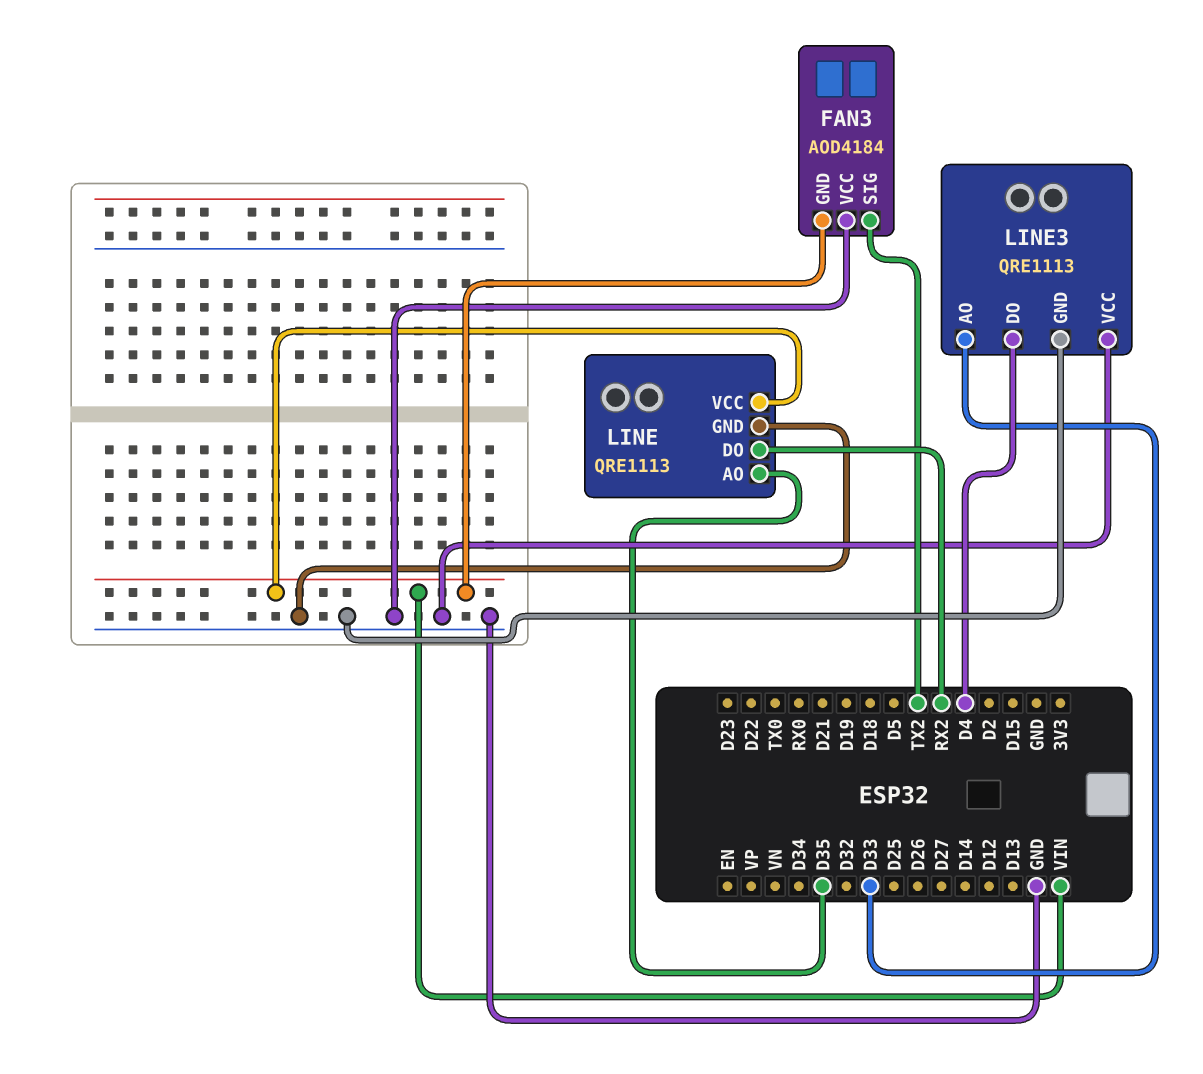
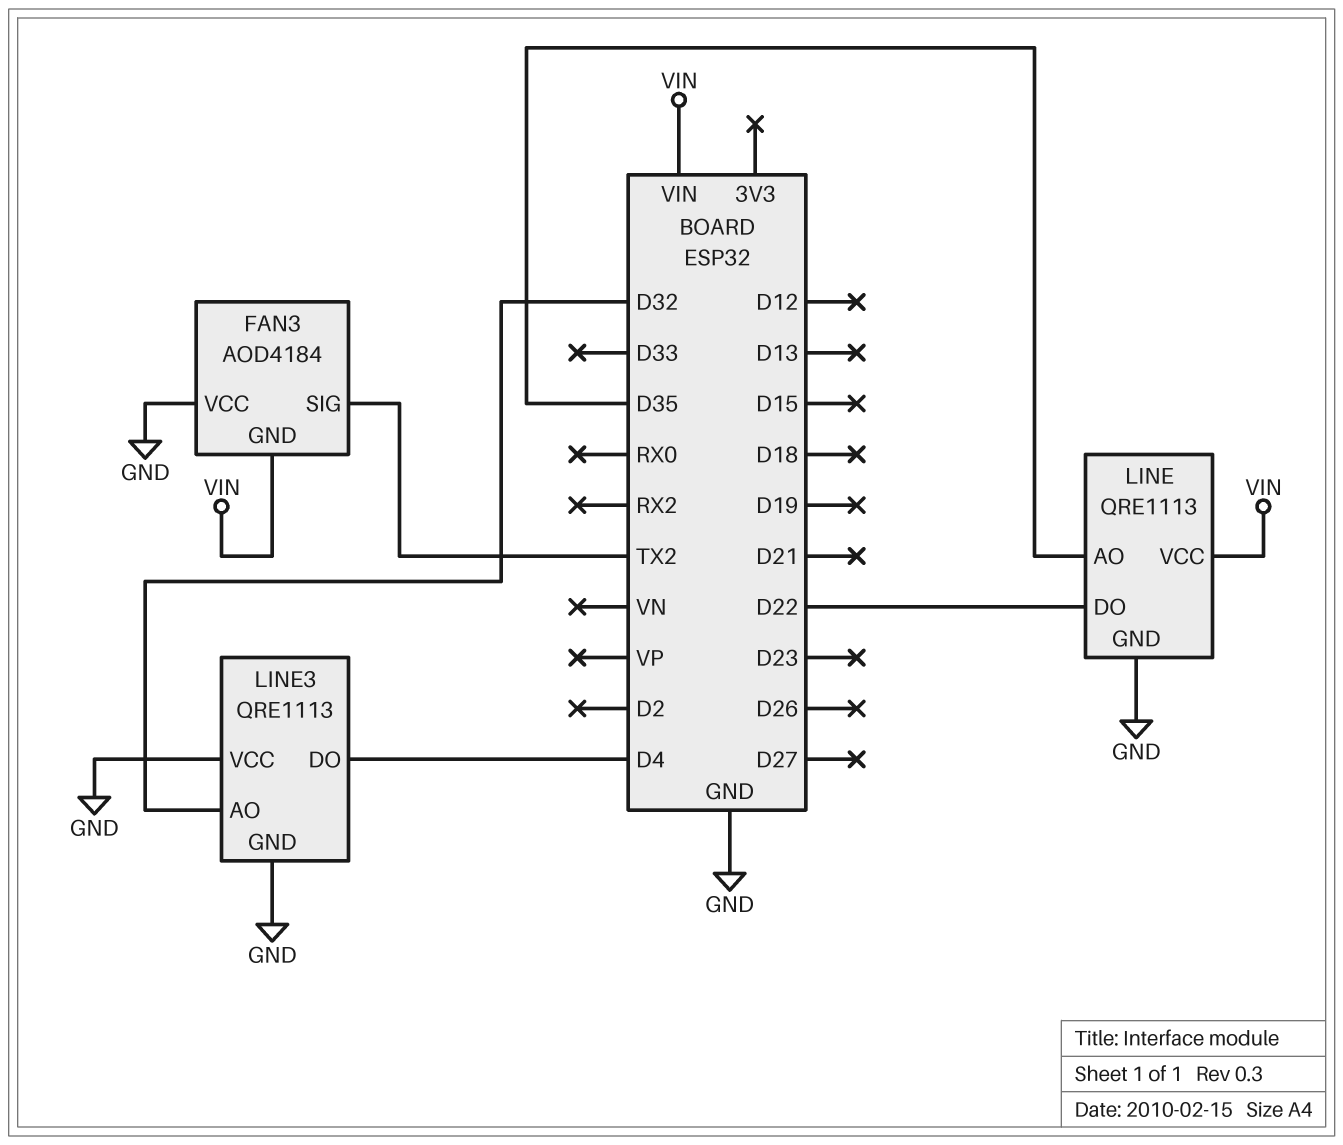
LINE pin DO: RX2 -> D22
LINE3 pin AO: D33 -> D32

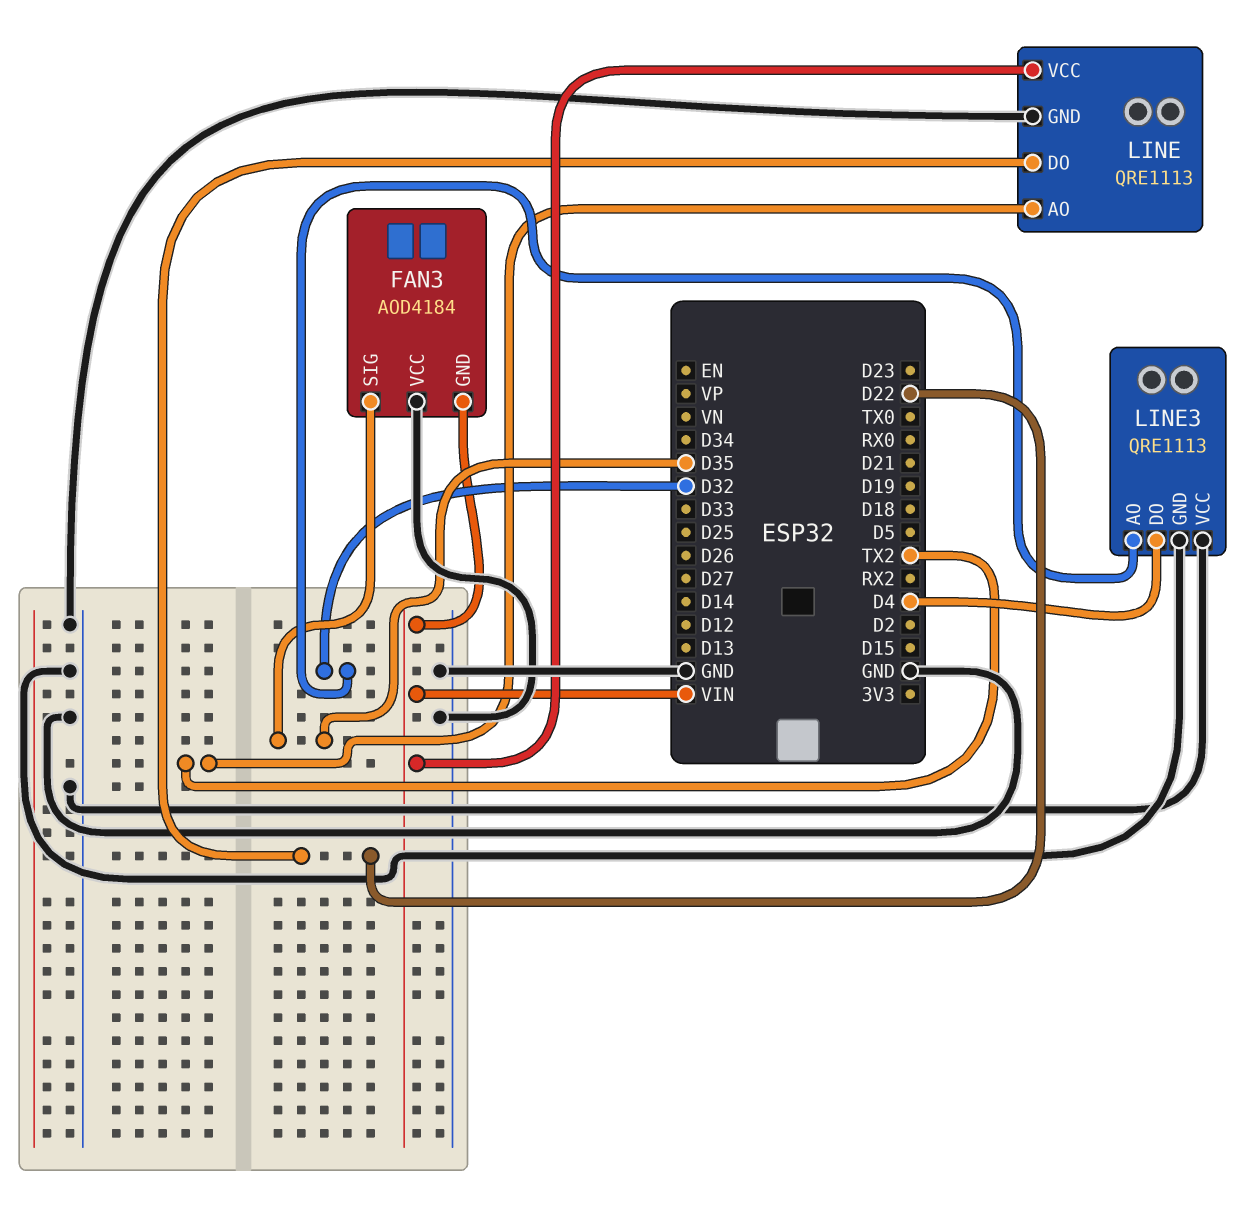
FAN3 pin SIG: TX2 -> D35
LINE pin AO: D35 -> TX2

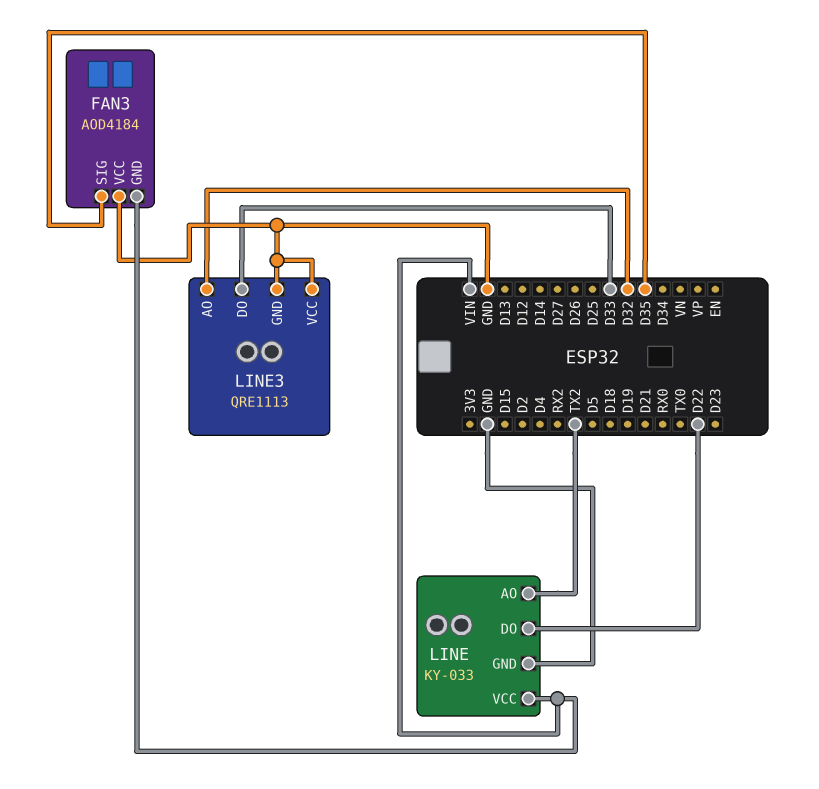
LINE: QRE1113 -> KY-033
LINE3 pin DO: D4 -> D33

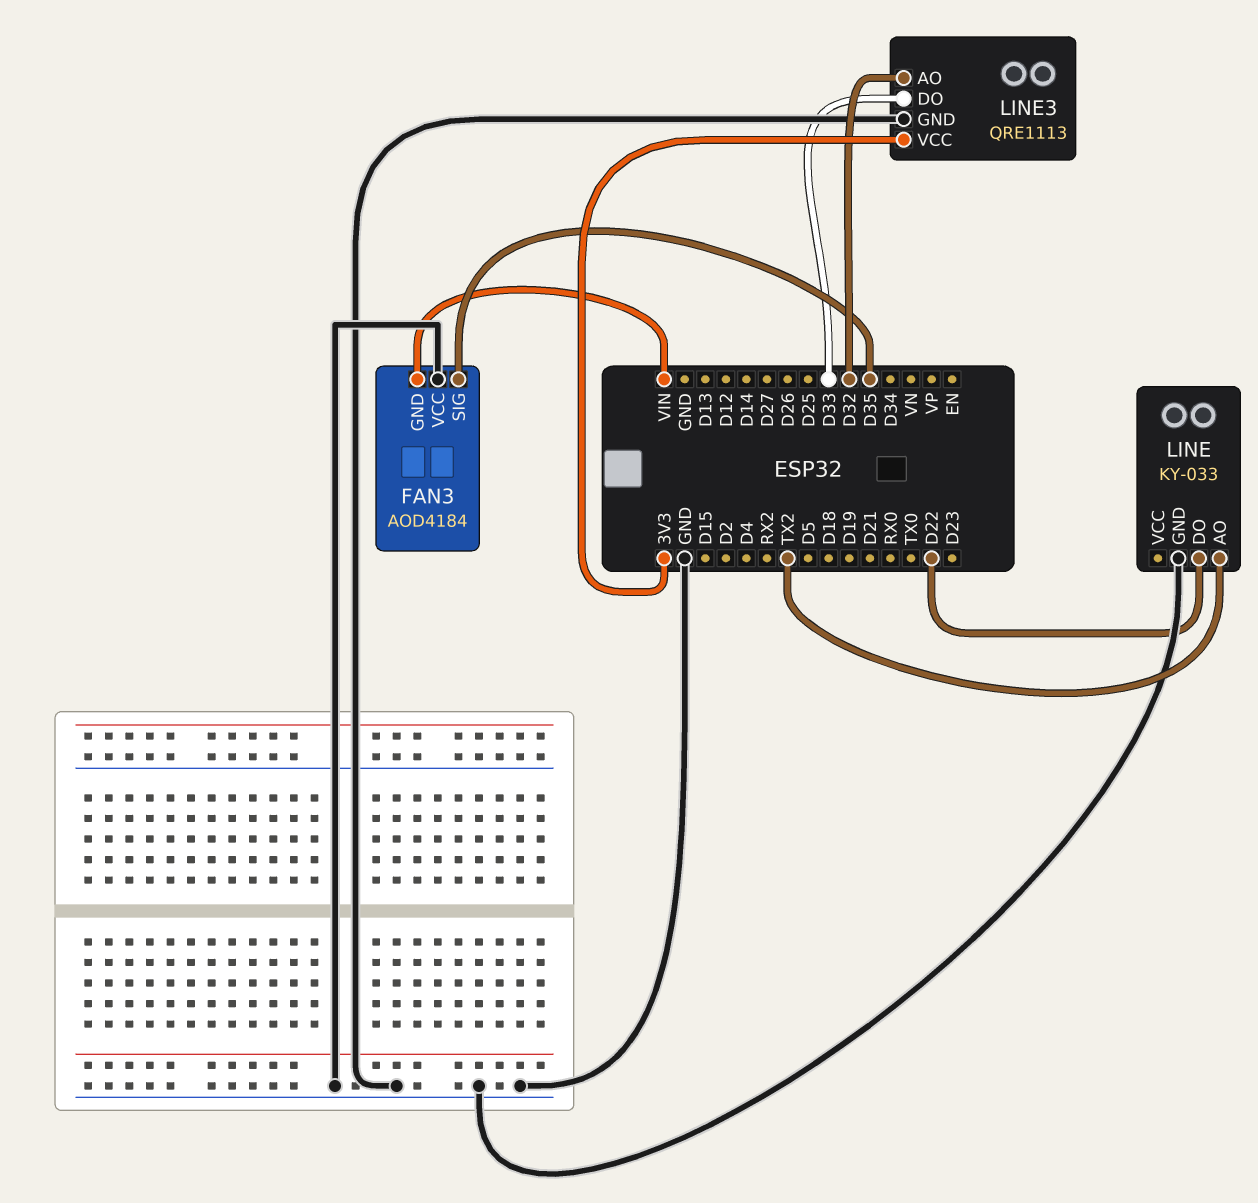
LINE pin VCC: VIN -> none
LINE3 pin VCC: GND -> 3V3

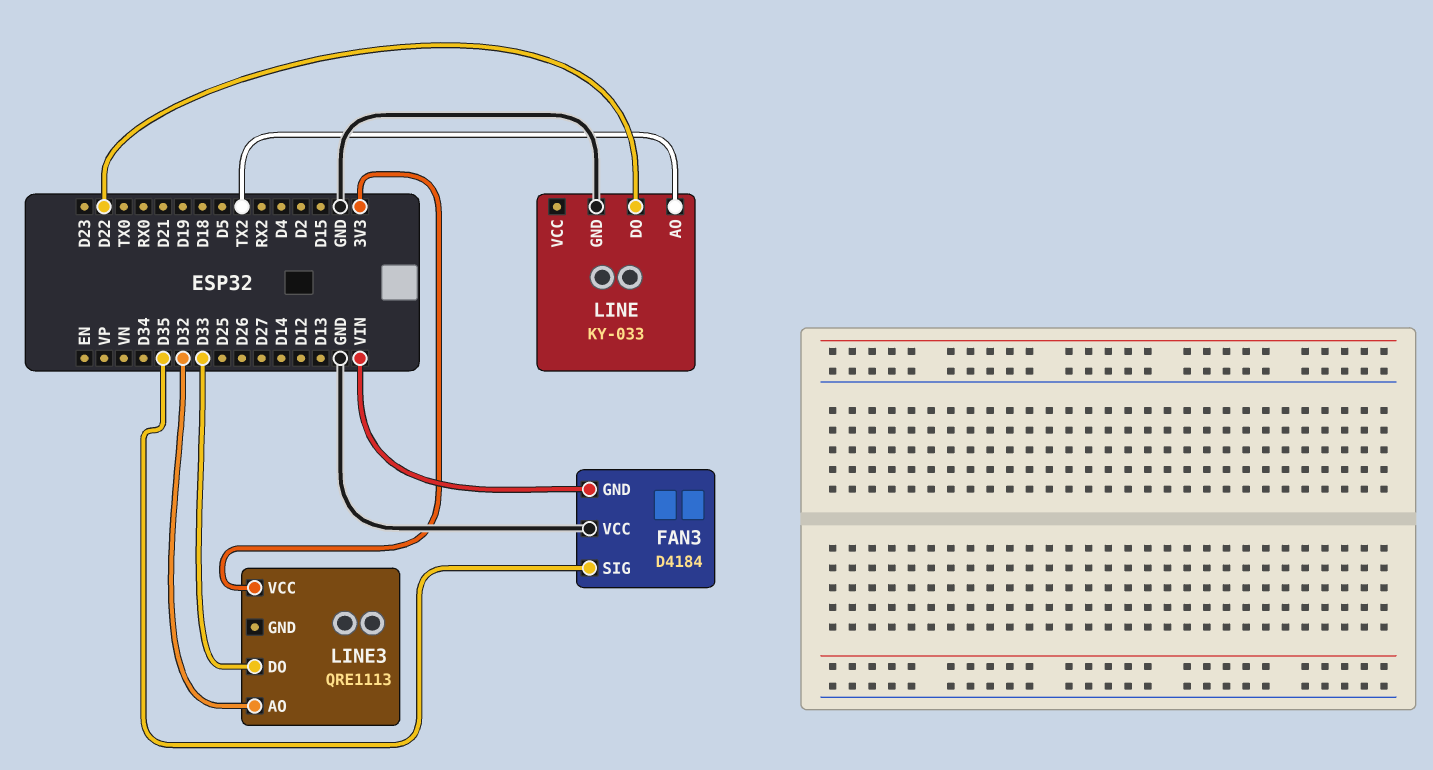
FAN3: AOD4184 -> D4184
LINE3 pin GND: GND -> none

